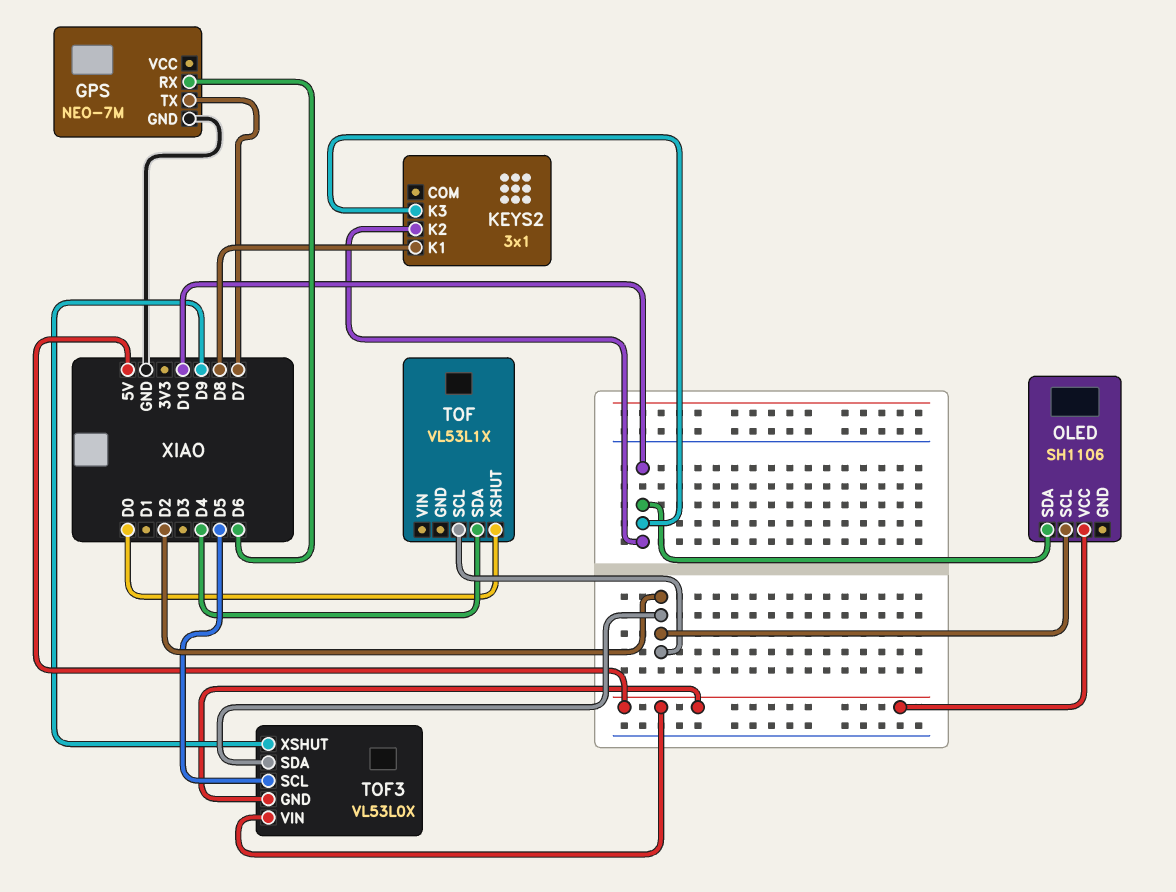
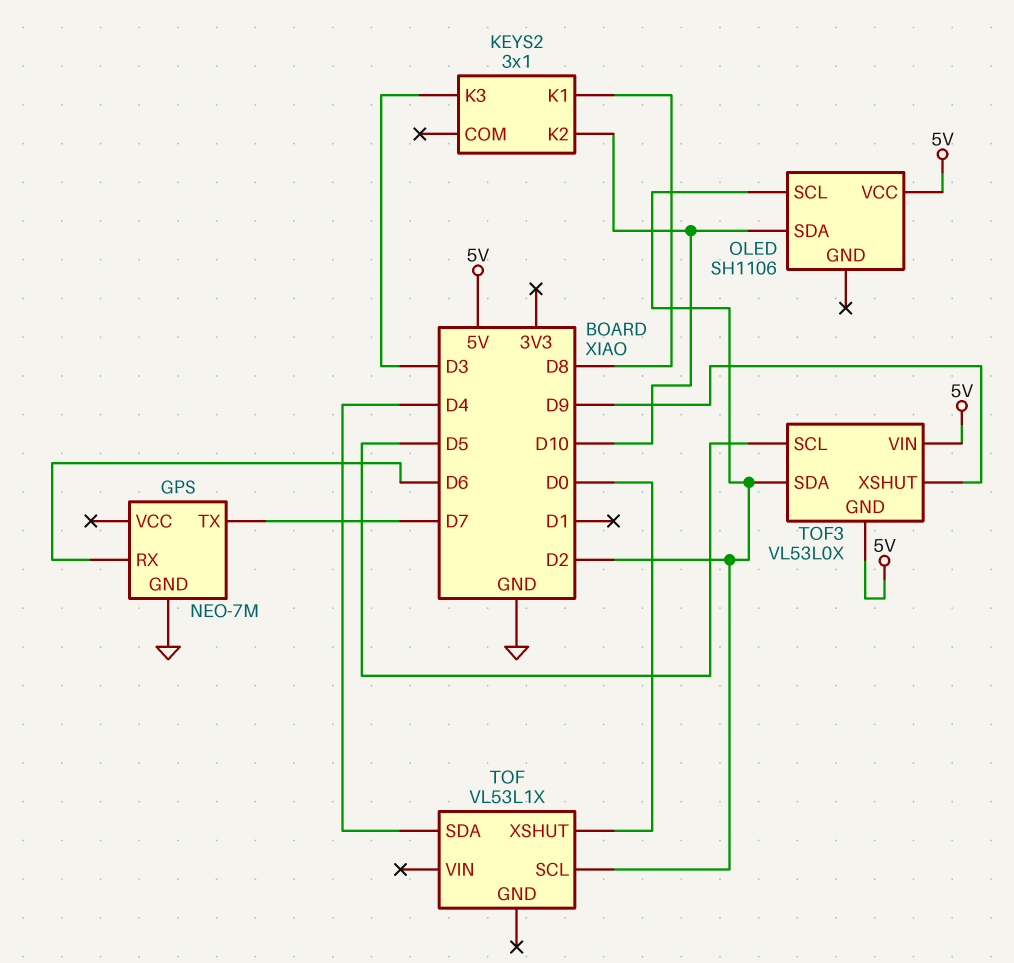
KEYS2 pin K3: D10 -> D3

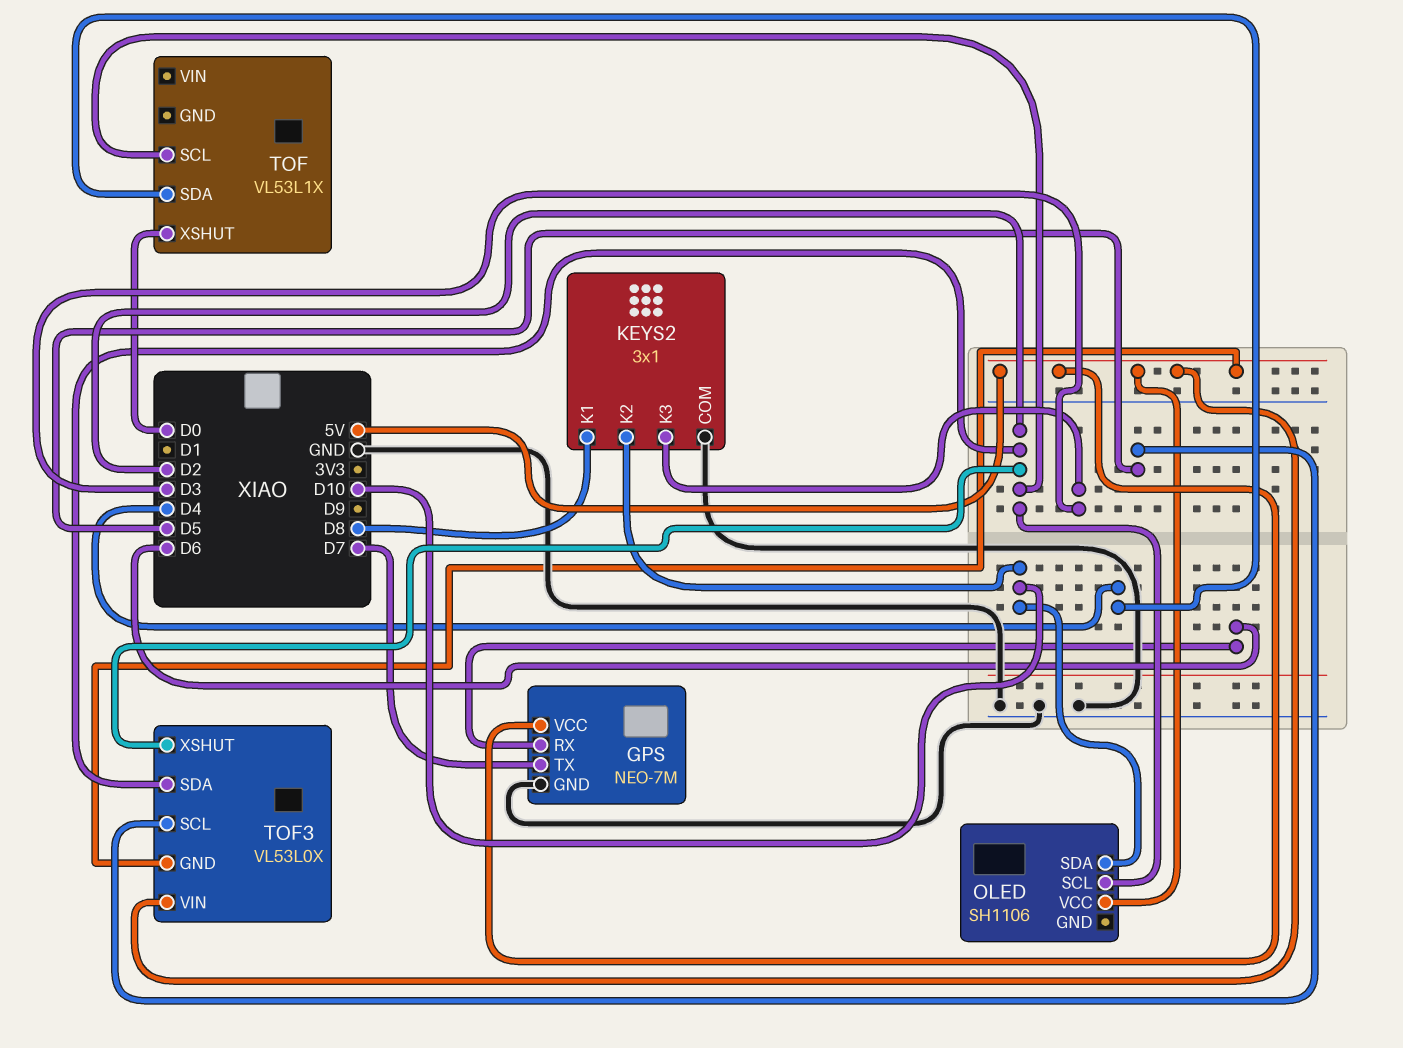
GPS pin VCC: none -> 5V
KEYS2 pin COM: none -> GND
TOF3 pin XSHUT: D9 -> D2

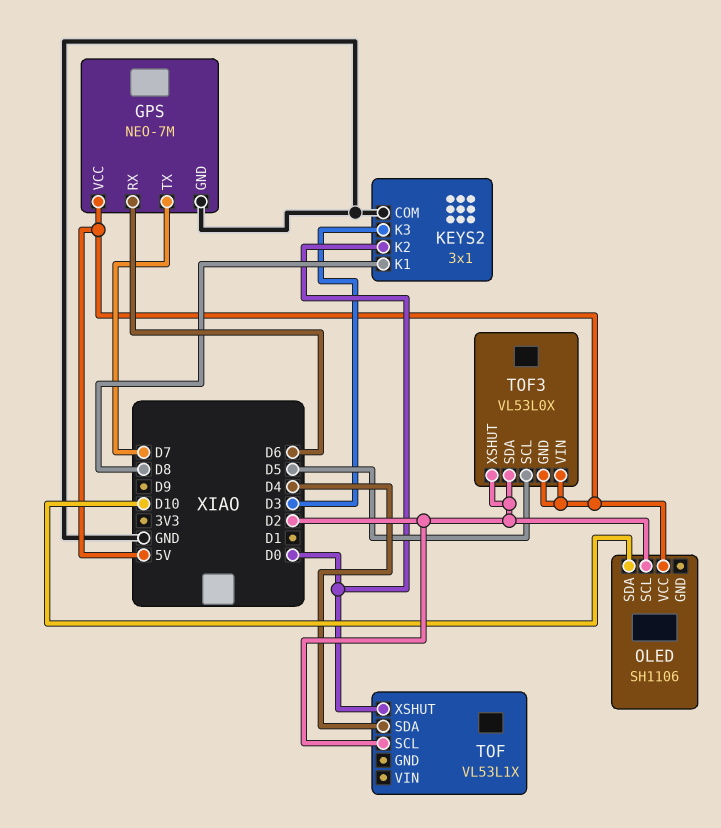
KEYS2 pin K2: D10 -> D0

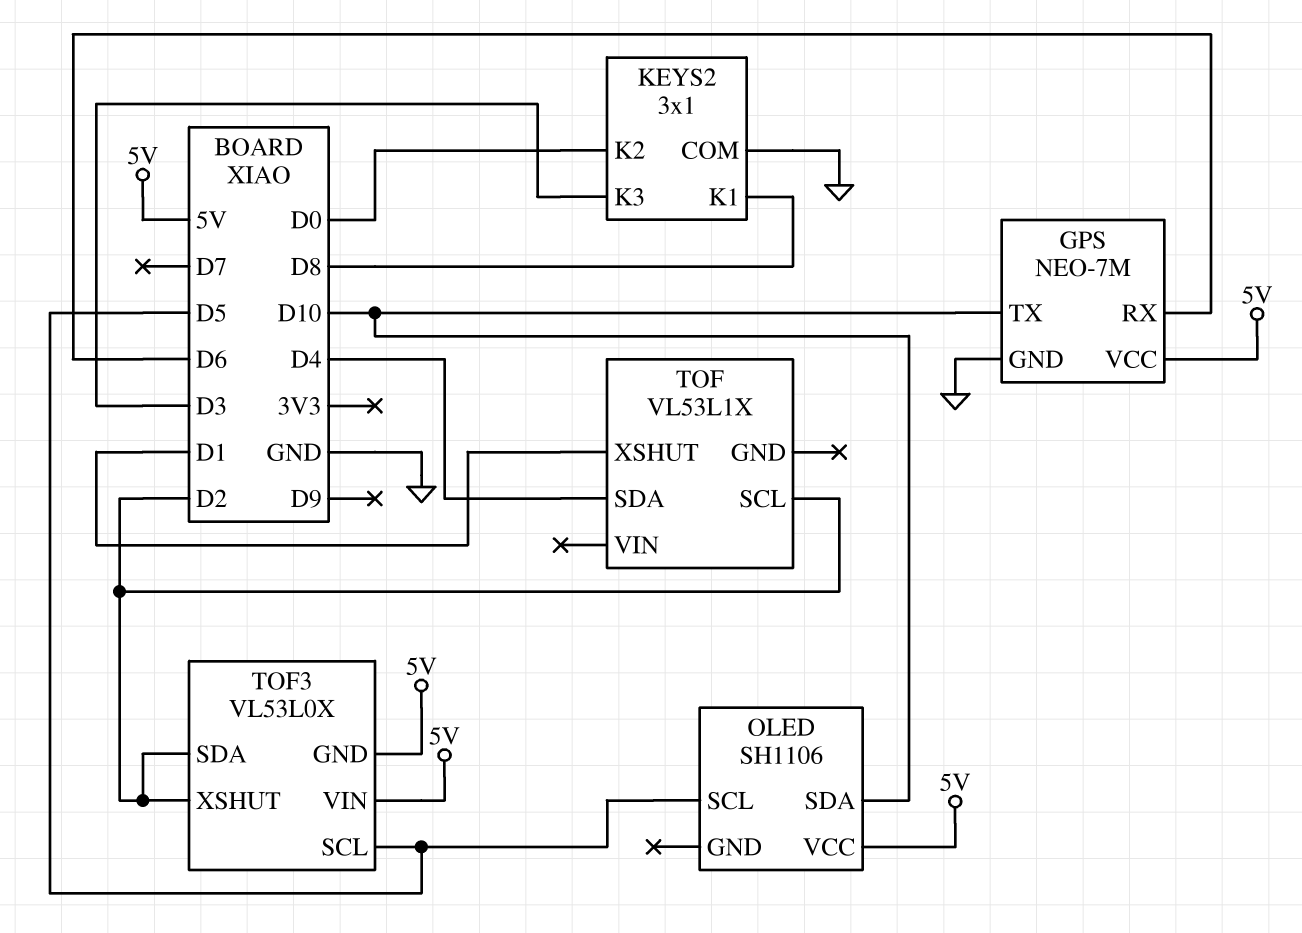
GPS pin TX: D7 -> D10
OLED pin SCL: D2 -> D5
TOF pin XSHUT: D0 -> D1

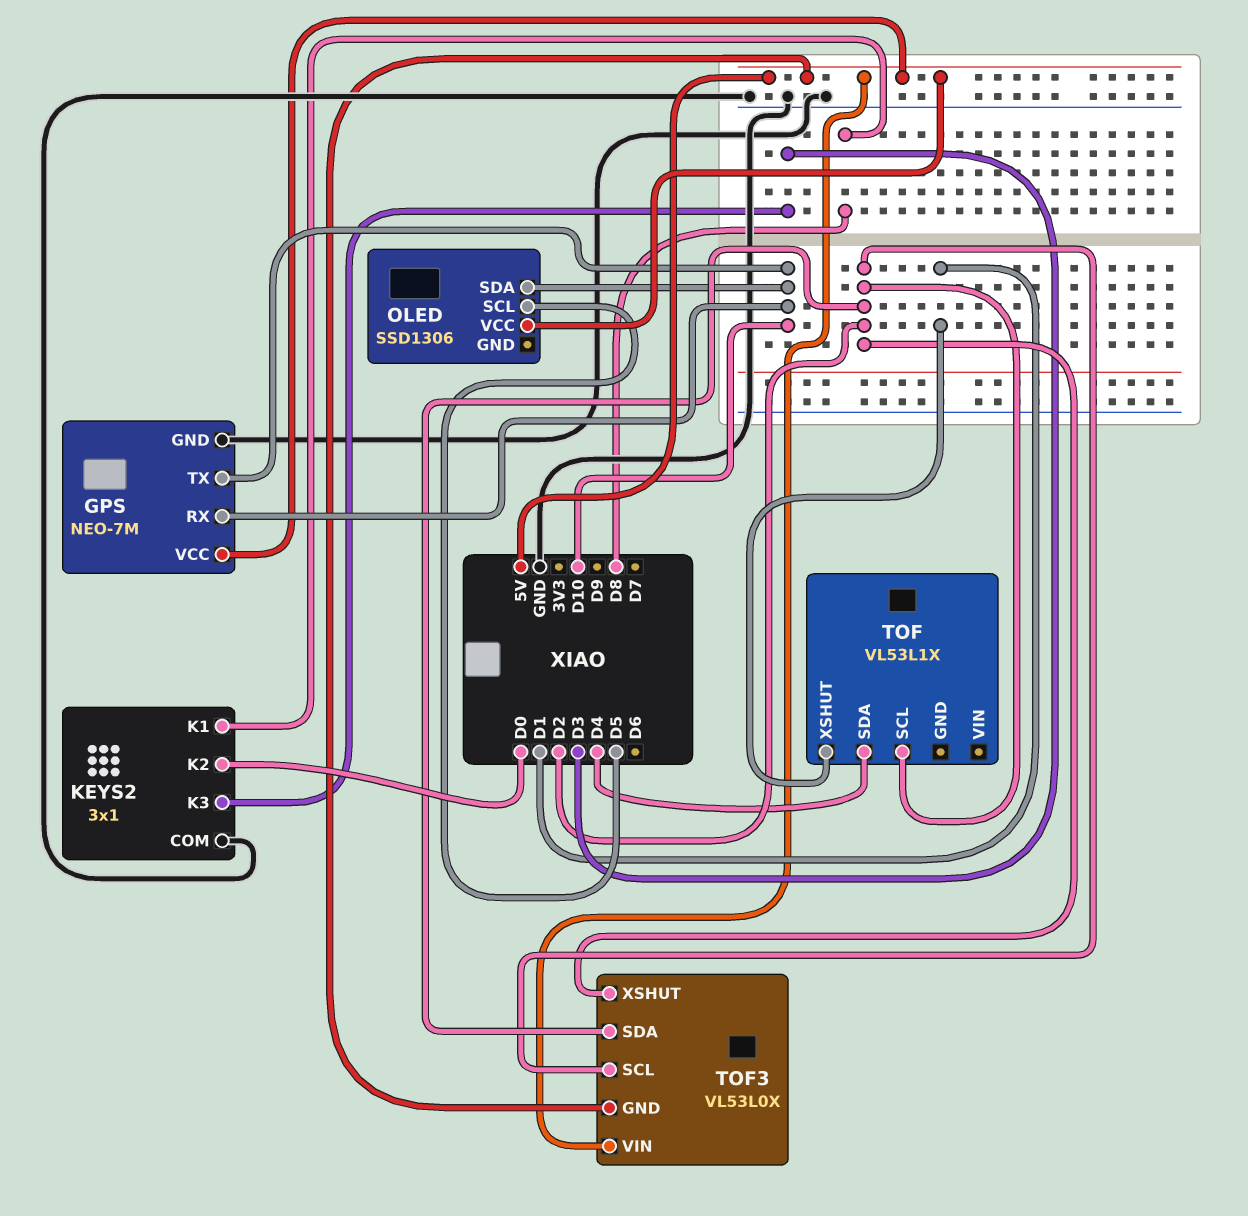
GPS pin RX: D6 -> D10
OLED: SH1106 -> SSD1306
TOF3 pin SCL: D5 -> D2

